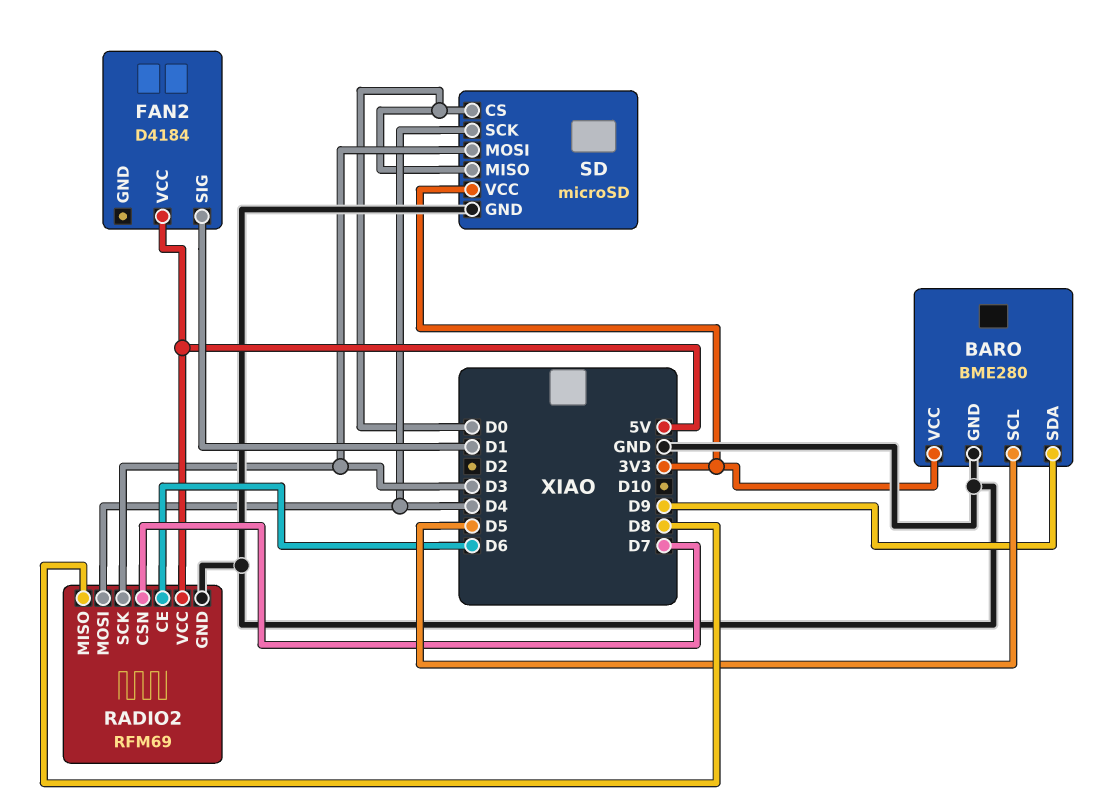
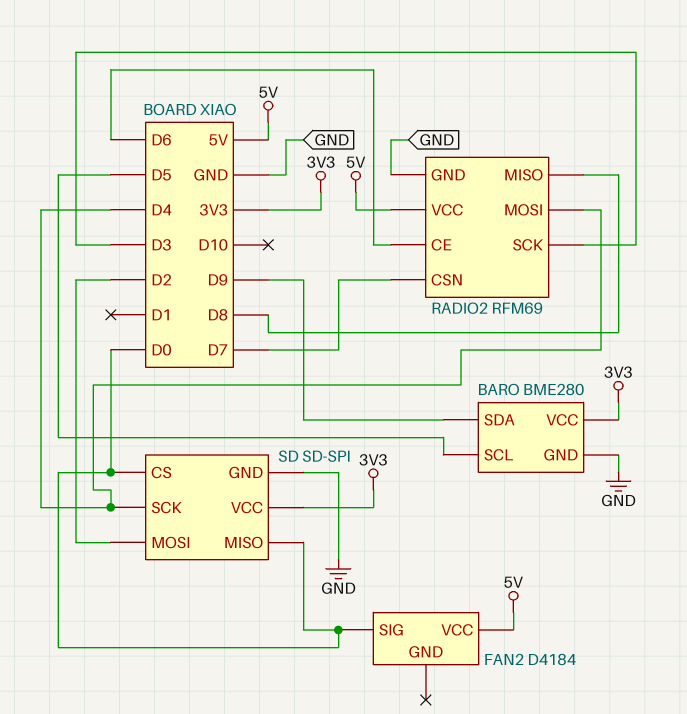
FAN2 pin SIG: D1 -> D0
SD: microSD -> SD-SPI
SD pin MOSI: D3 -> D2

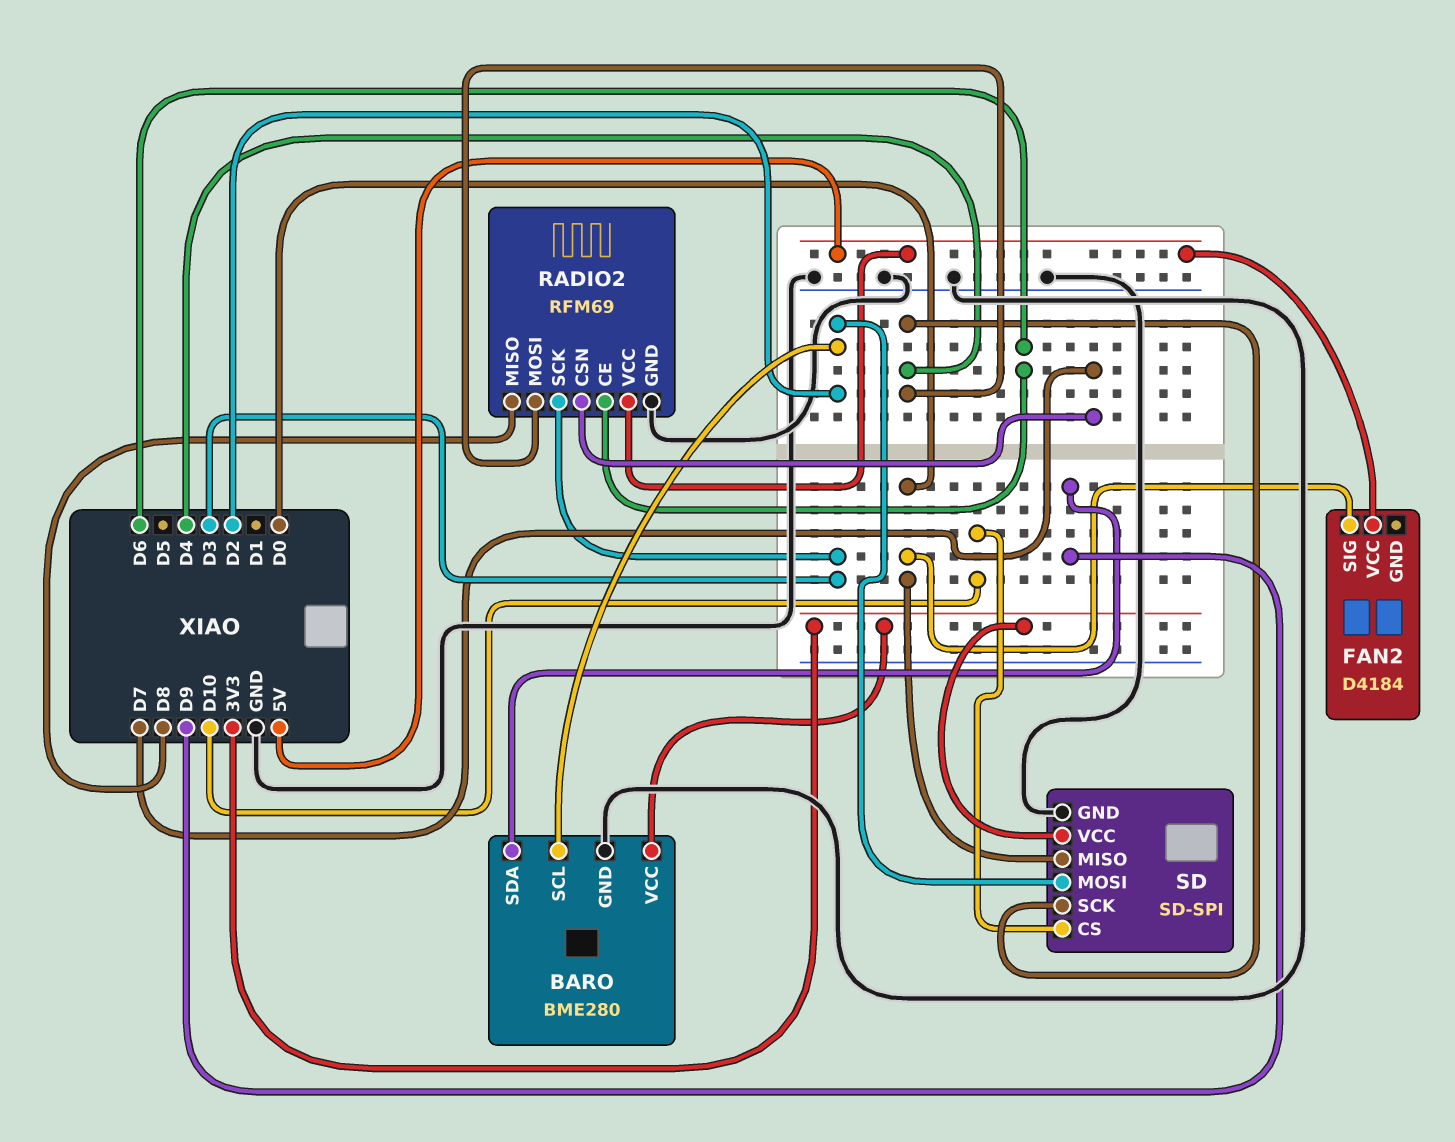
BARO pin SCL: D5 -> D2
SD pin CS: D0 -> D10

